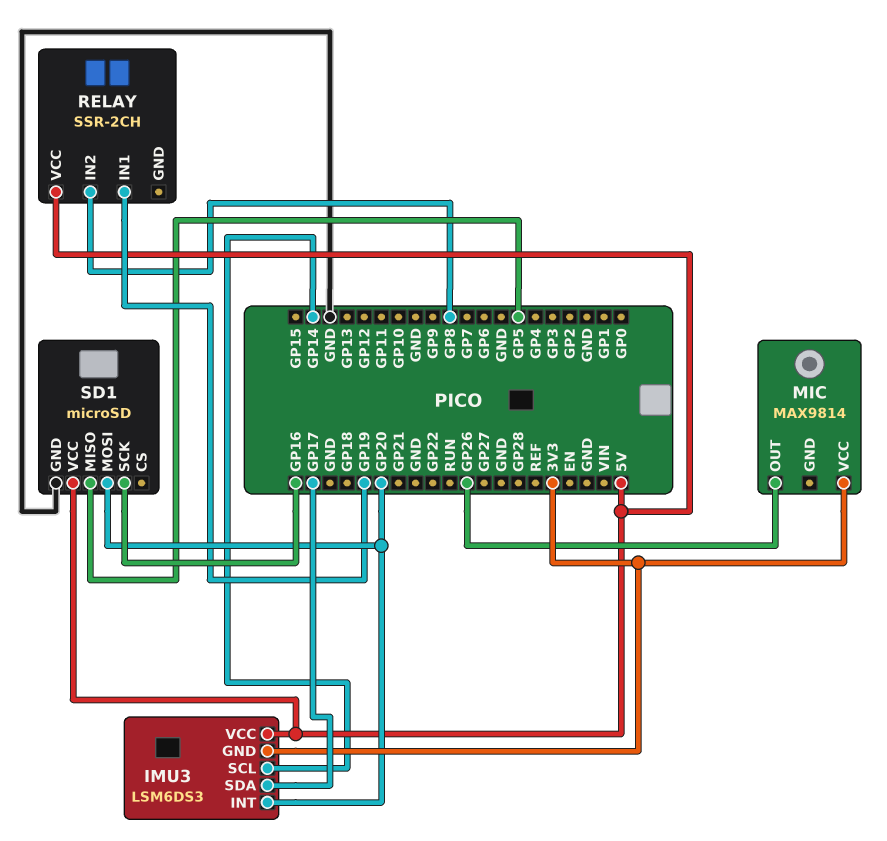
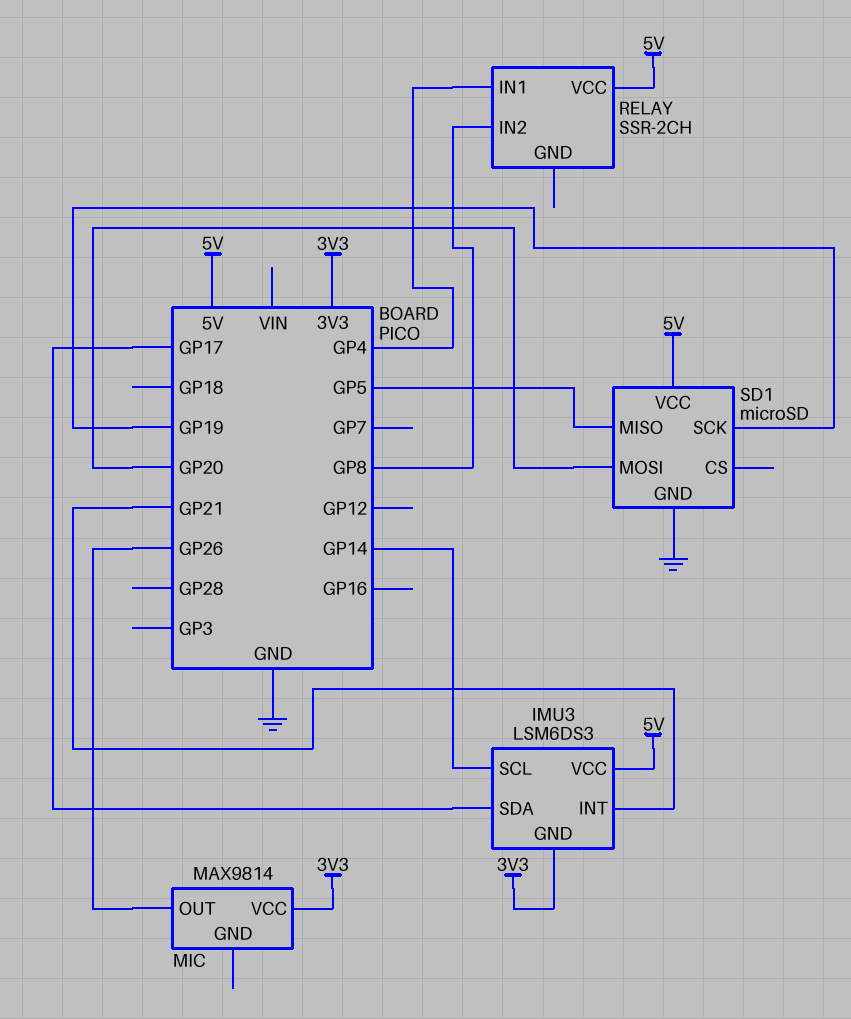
IMU3 pin INT: GP20 -> GP21
RELAY pin IN1: GP19 -> GP4
SD1 pin SCK: GP16 -> GP19

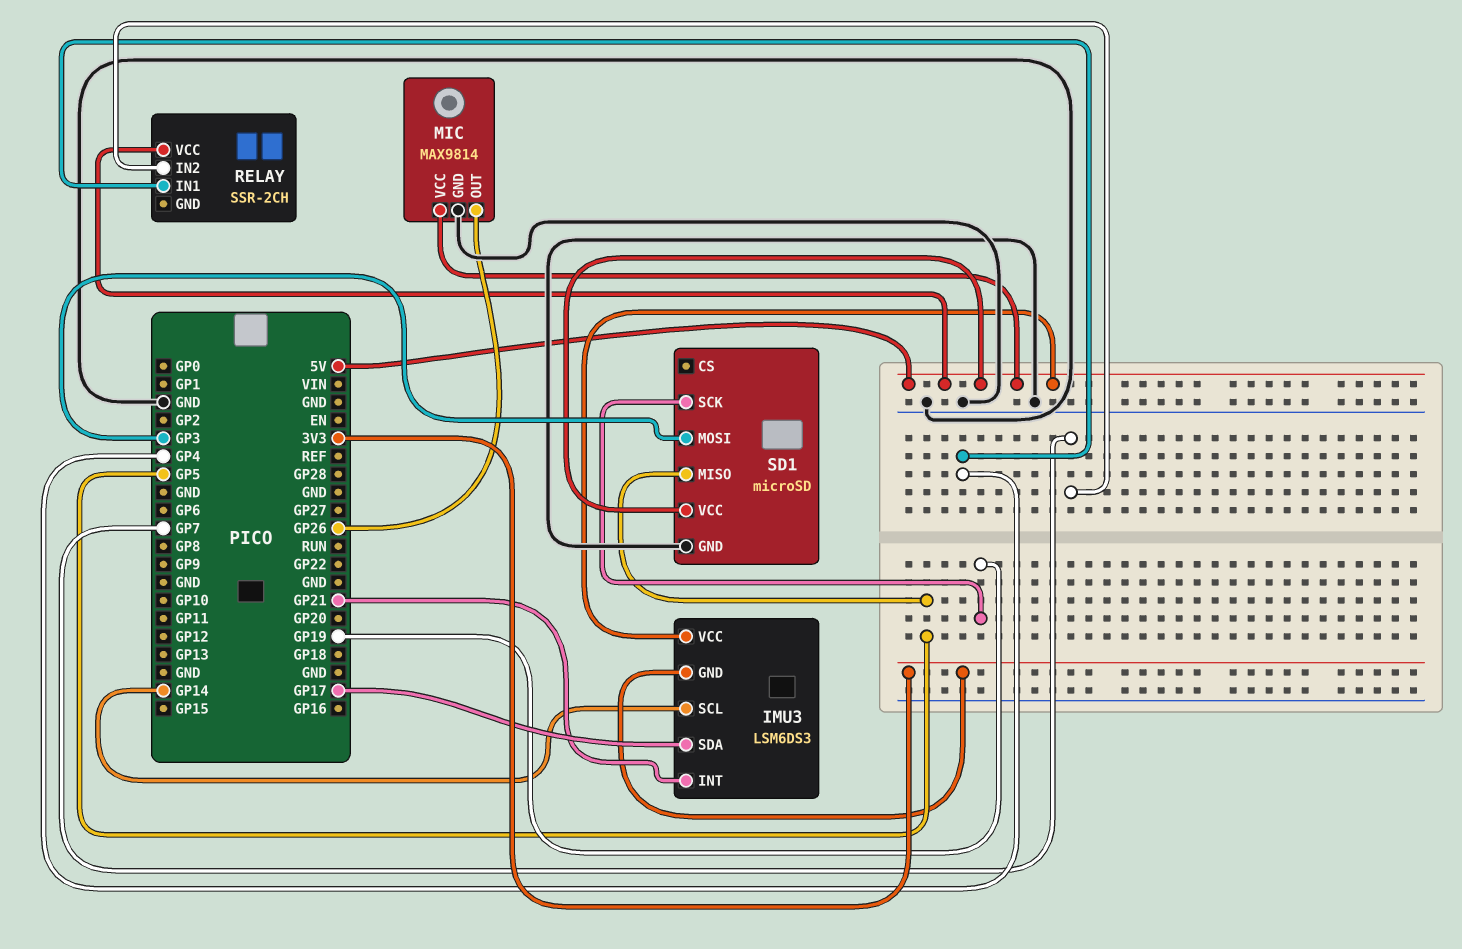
MIC pin GND: none -> GND
MIC pin VCC: 3V3 -> 5V
RELAY pin IN2: GP8 -> GP7
SD1 pin MOSI: GP20 -> GP3

